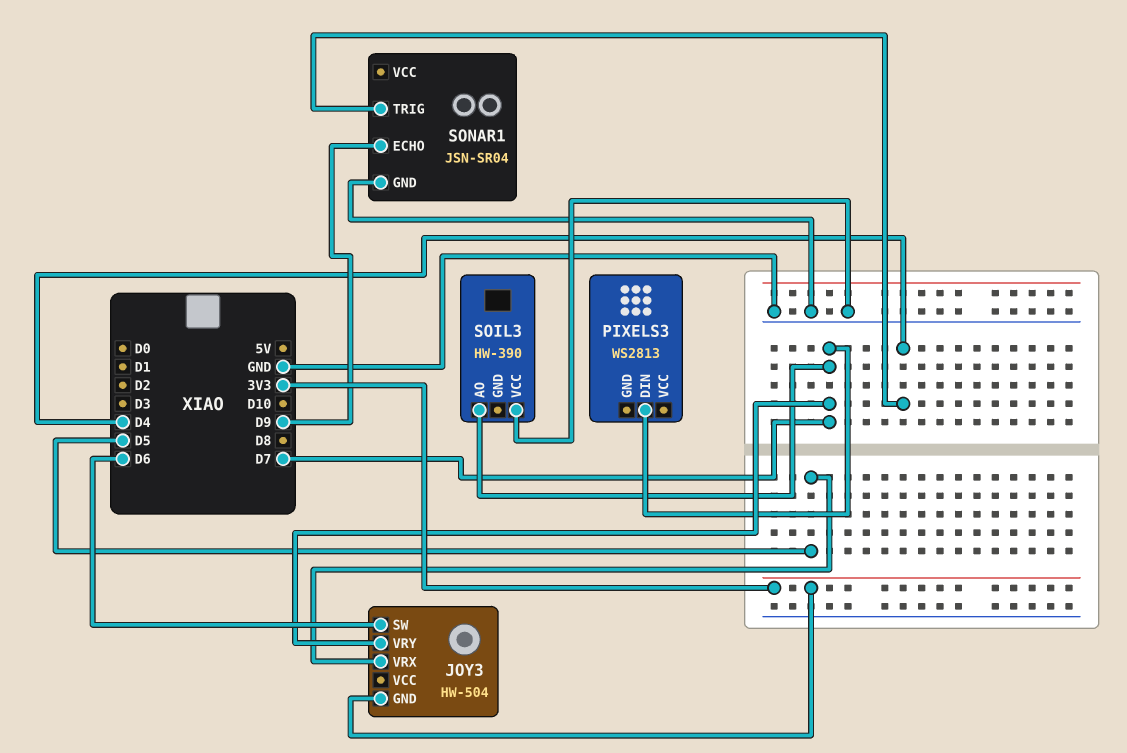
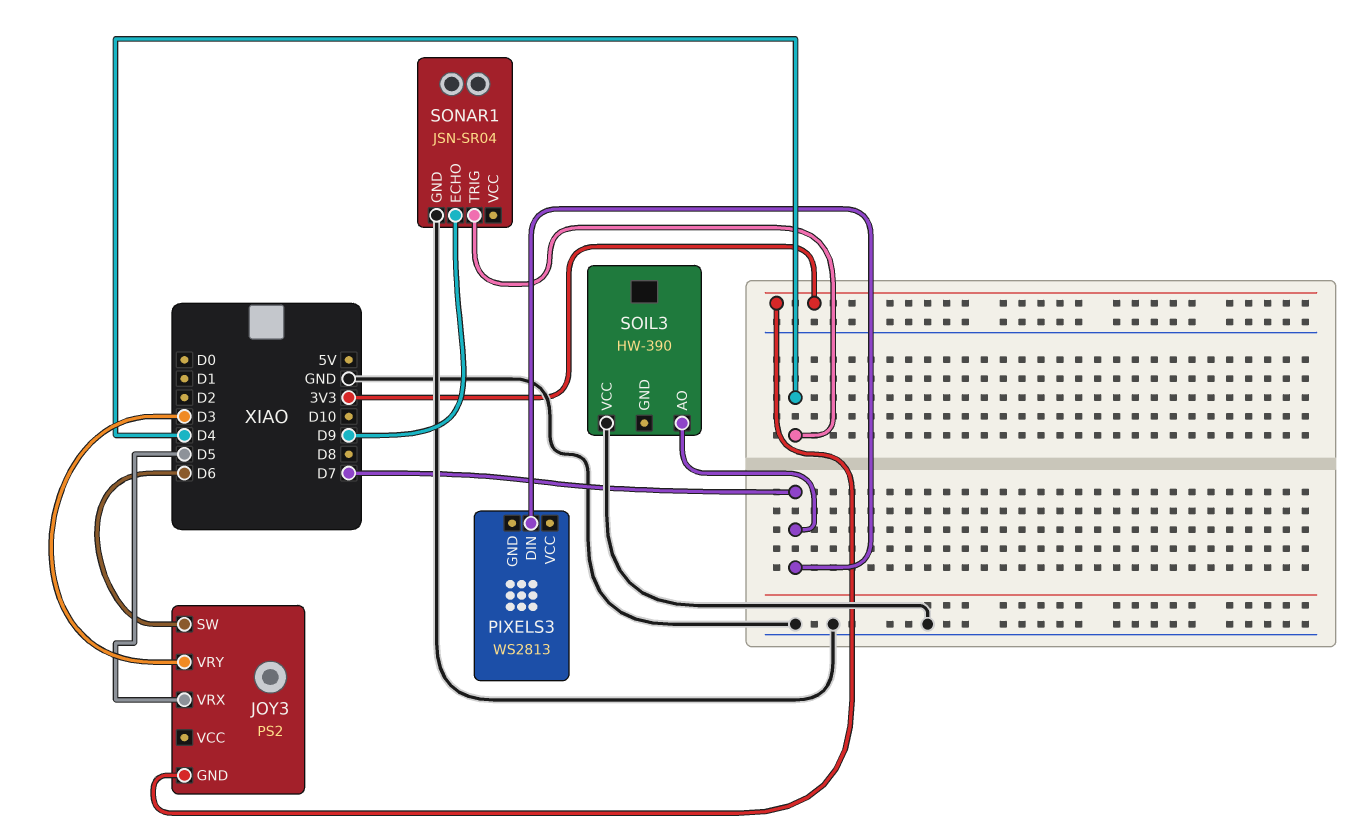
JOY3: HW-504 -> PS2
JOY3 pin VRY: D7 -> D3

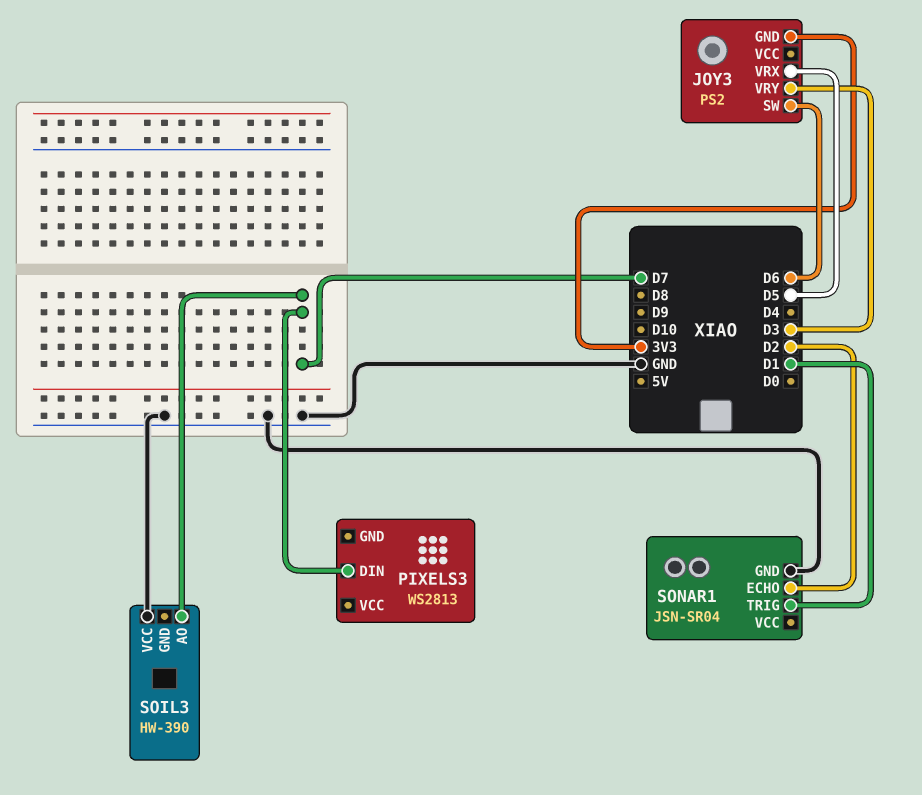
SONAR1 pin ECHO: D9 -> D2
SONAR1 pin TRIG: D4 -> D1

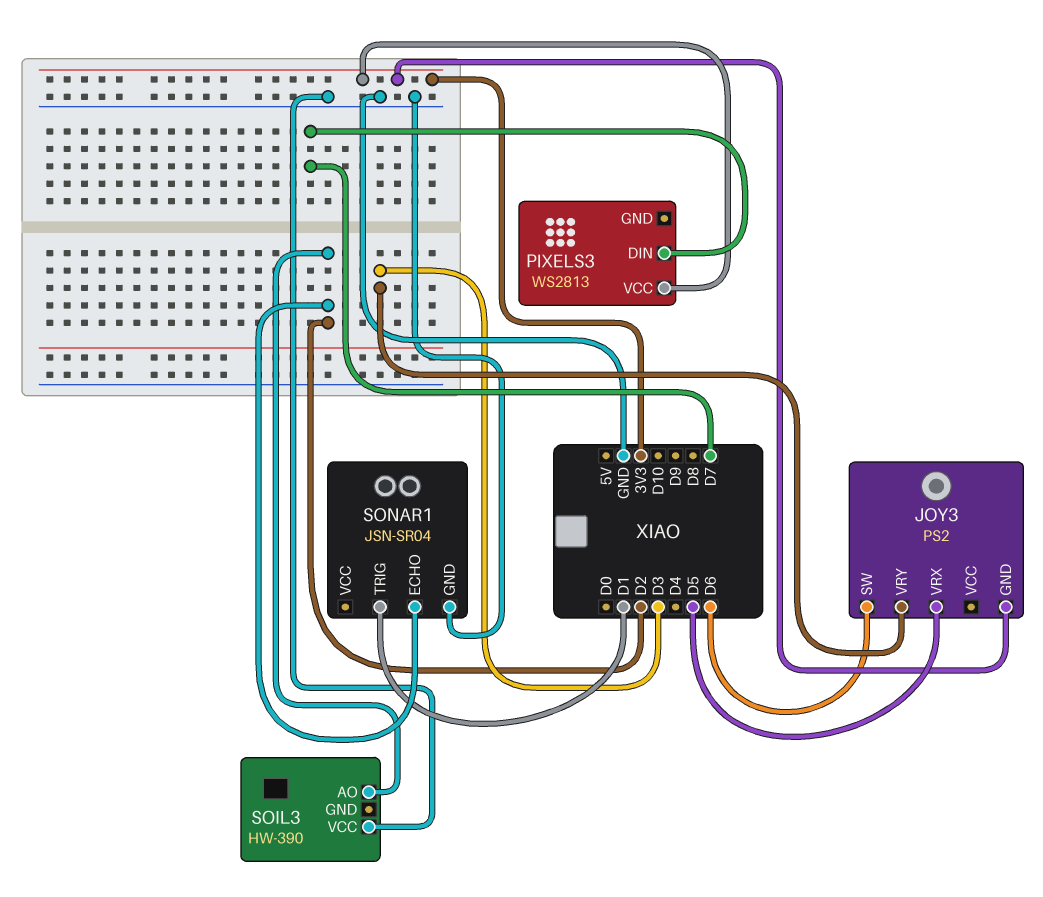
PIXELS3 pin VCC: none -> 3V3
SOIL3 pin AO: D7 -> D2

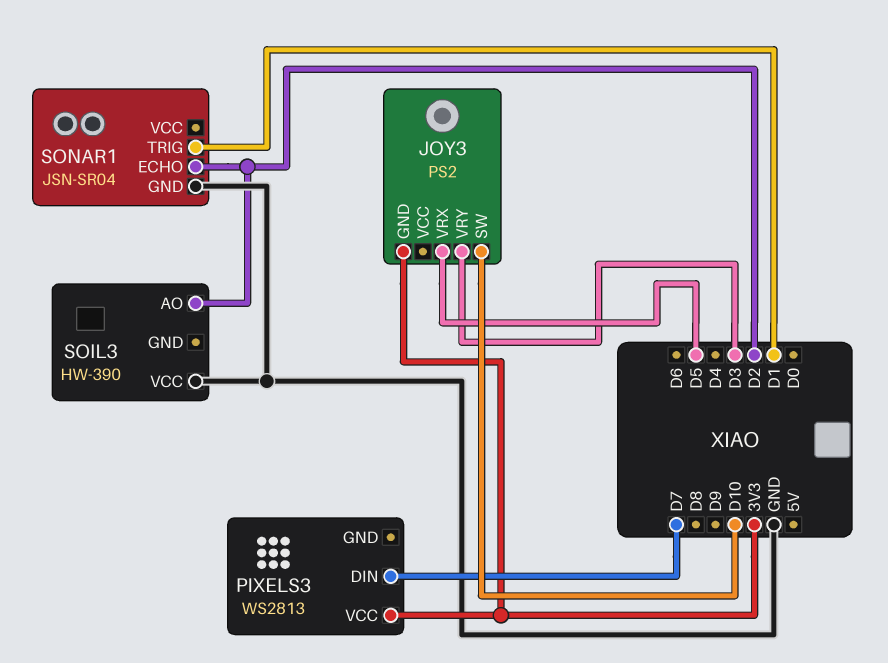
JOY3 pin SW: D6 -> D10

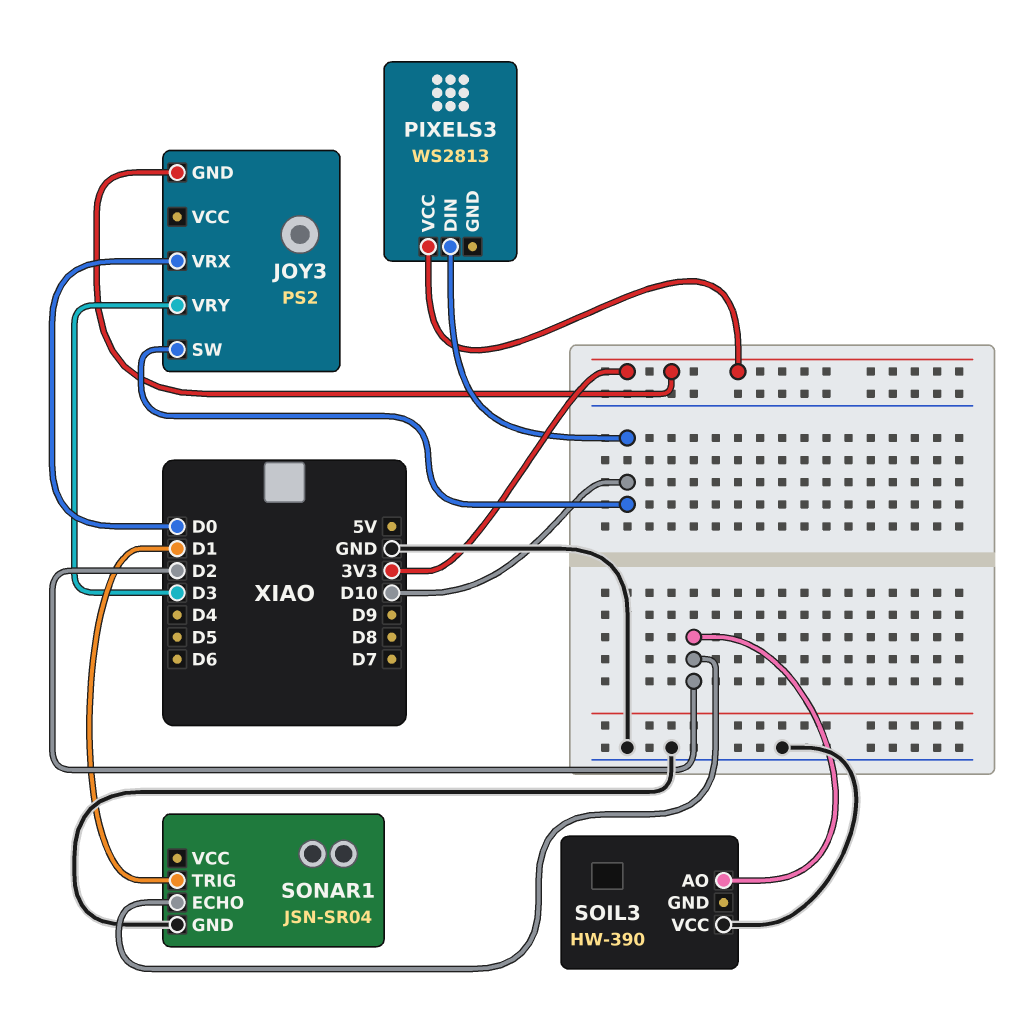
JOY3 pin VRX: D5 -> D0
PIXELS3 pin DIN: D7 -> D10

